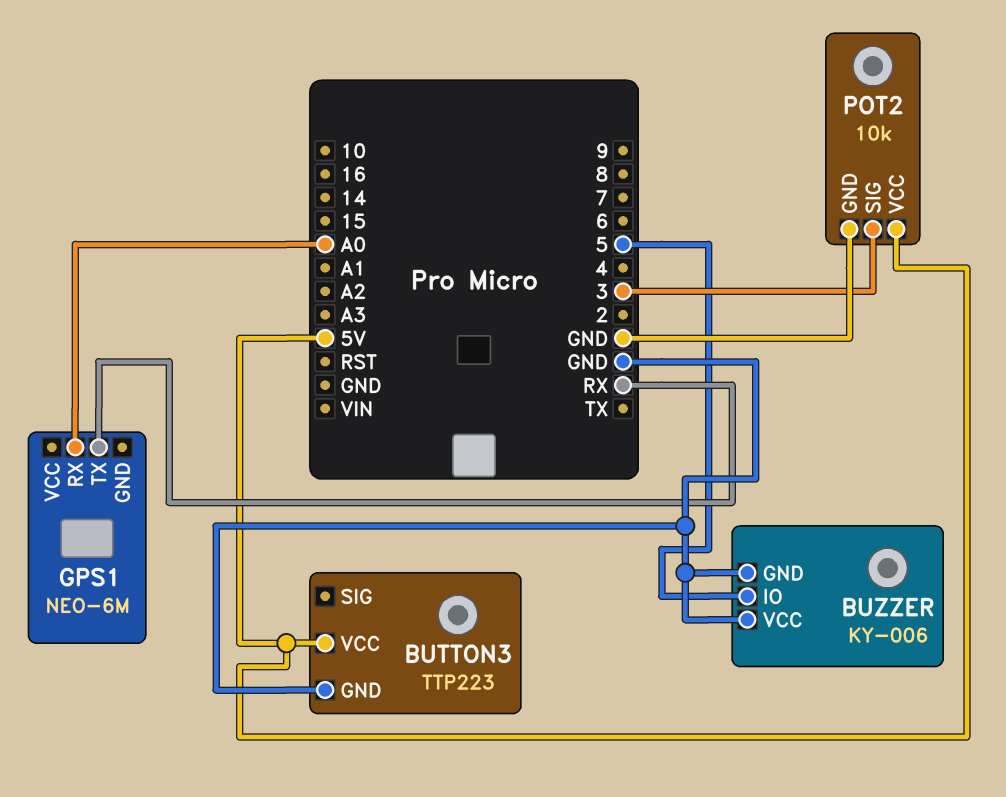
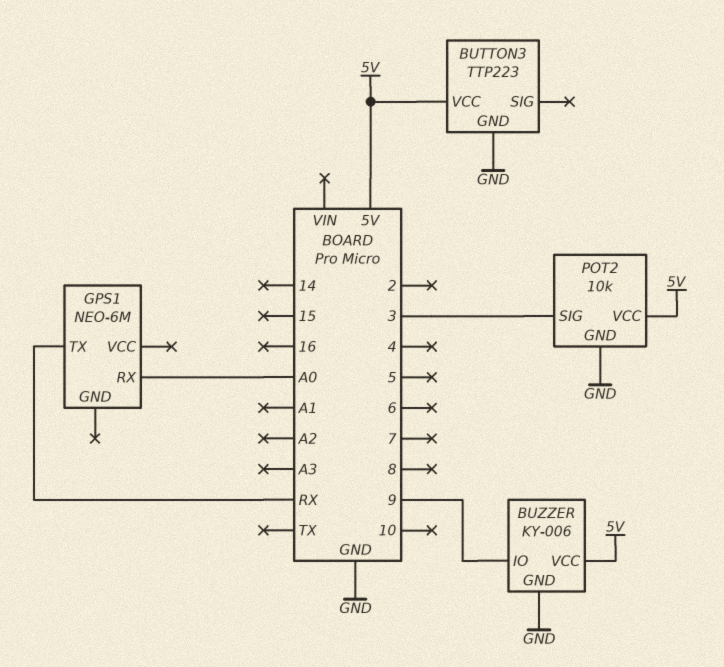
BUZZER pin IO: 5 -> 9
BUZZER pin VCC: GND -> 5V

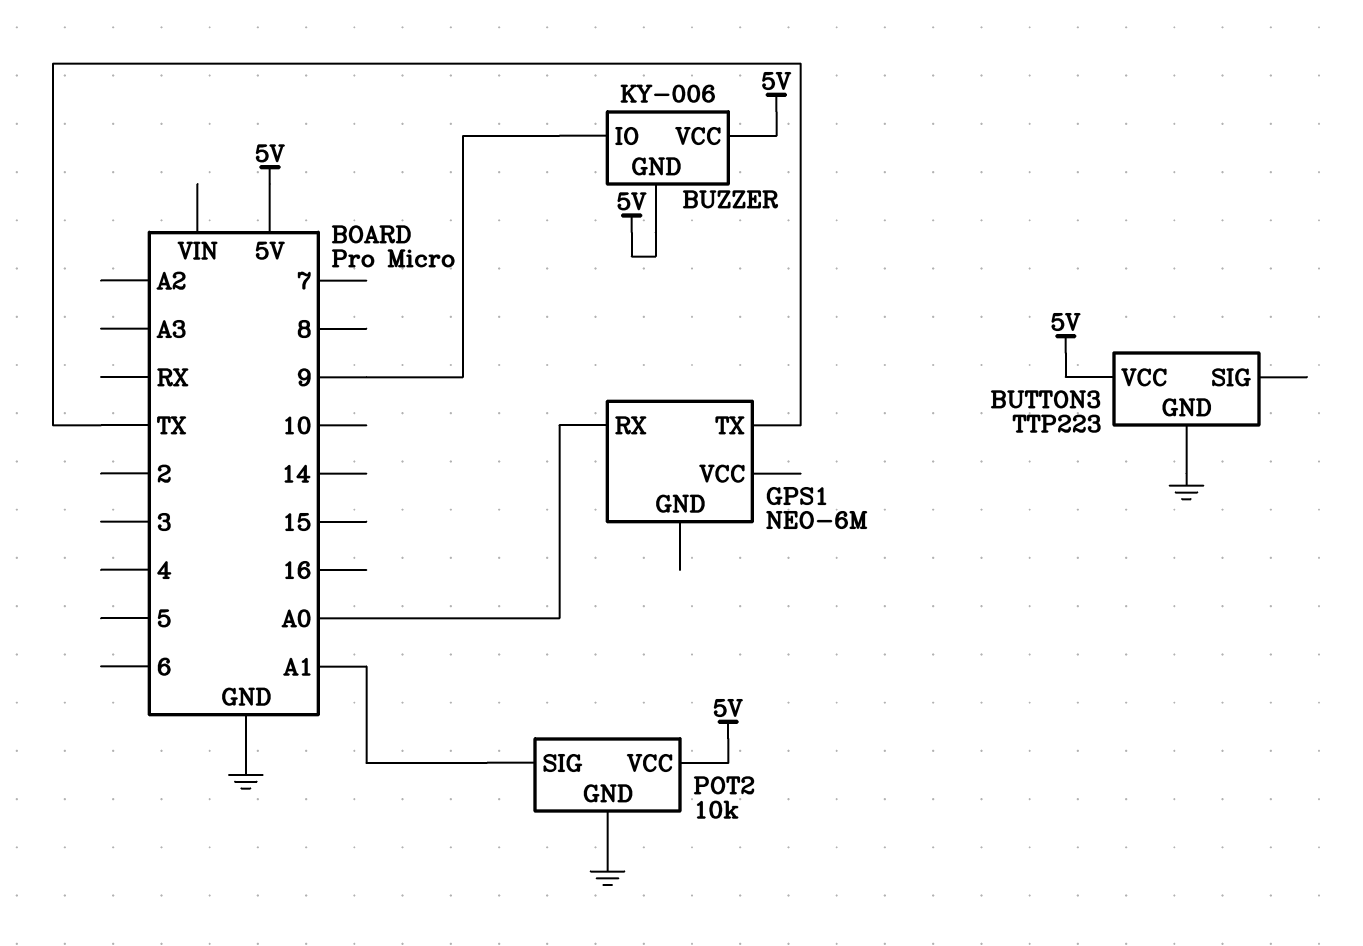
BUZZER pin GND: GND -> 5V
GPS1 pin TX: RX -> TX
POT2 pin SIG: 3 -> A1

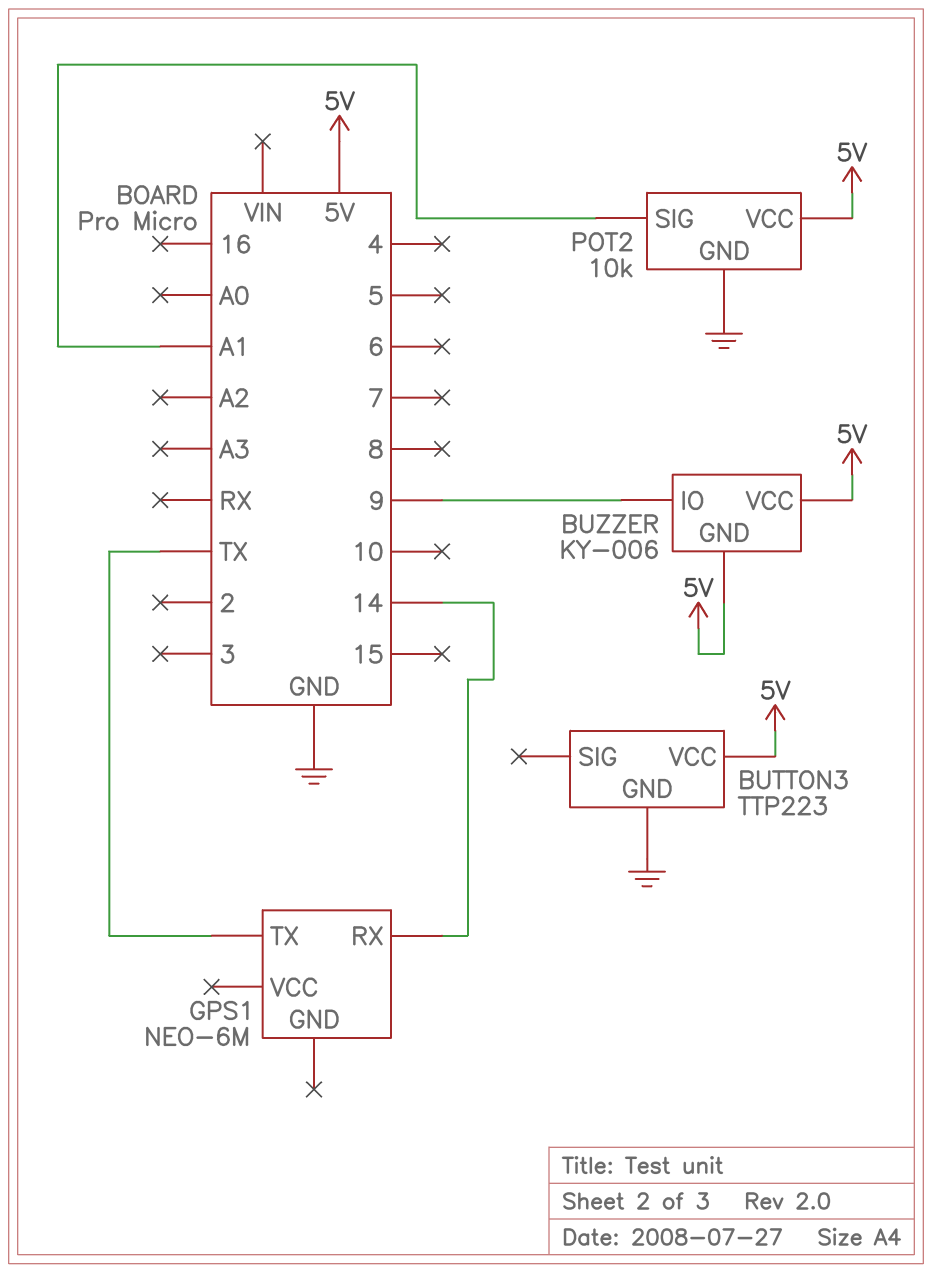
GPS1 pin RX: A0 -> 14

